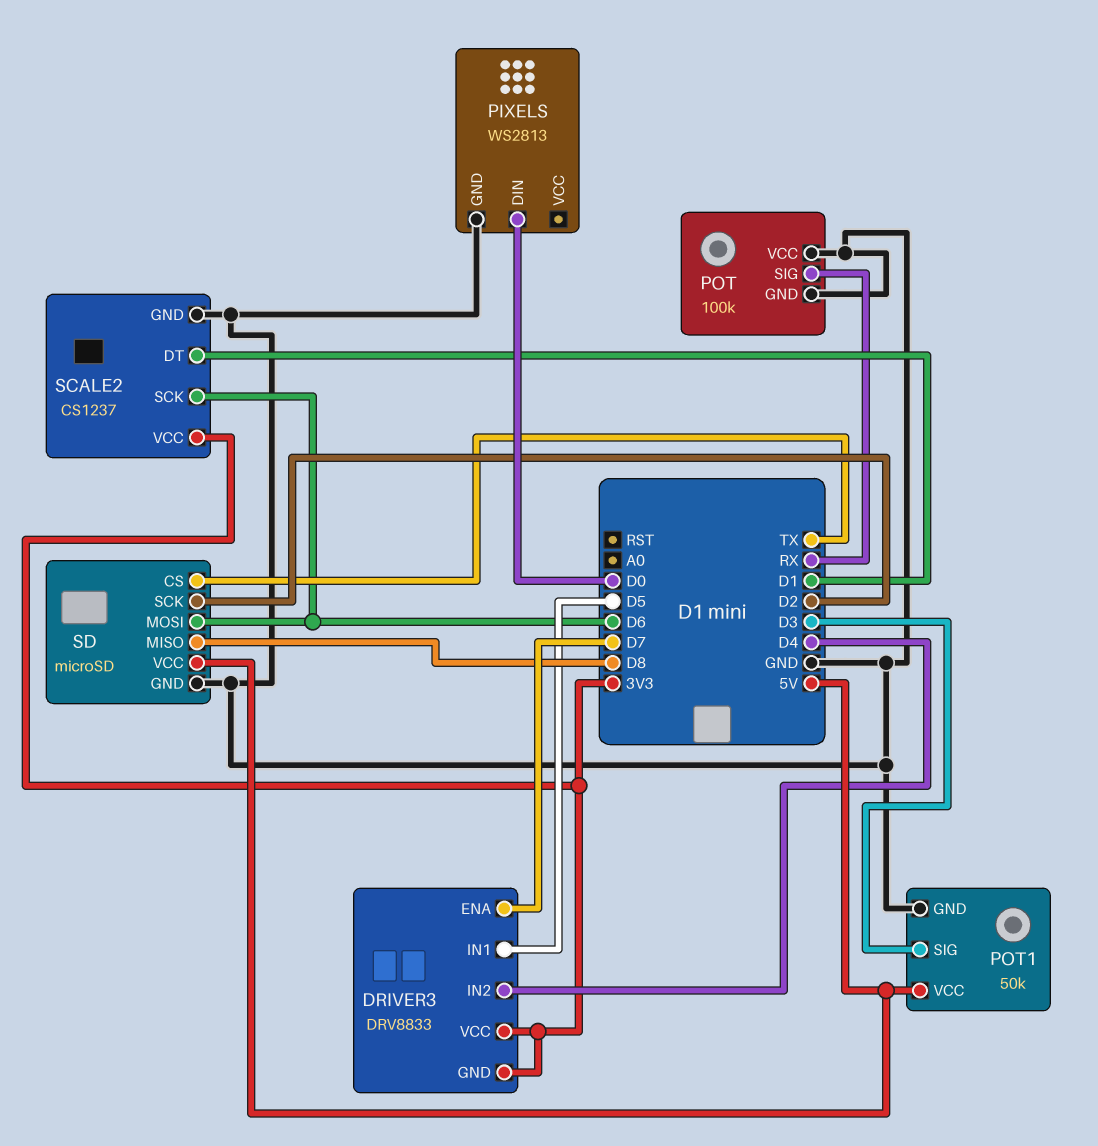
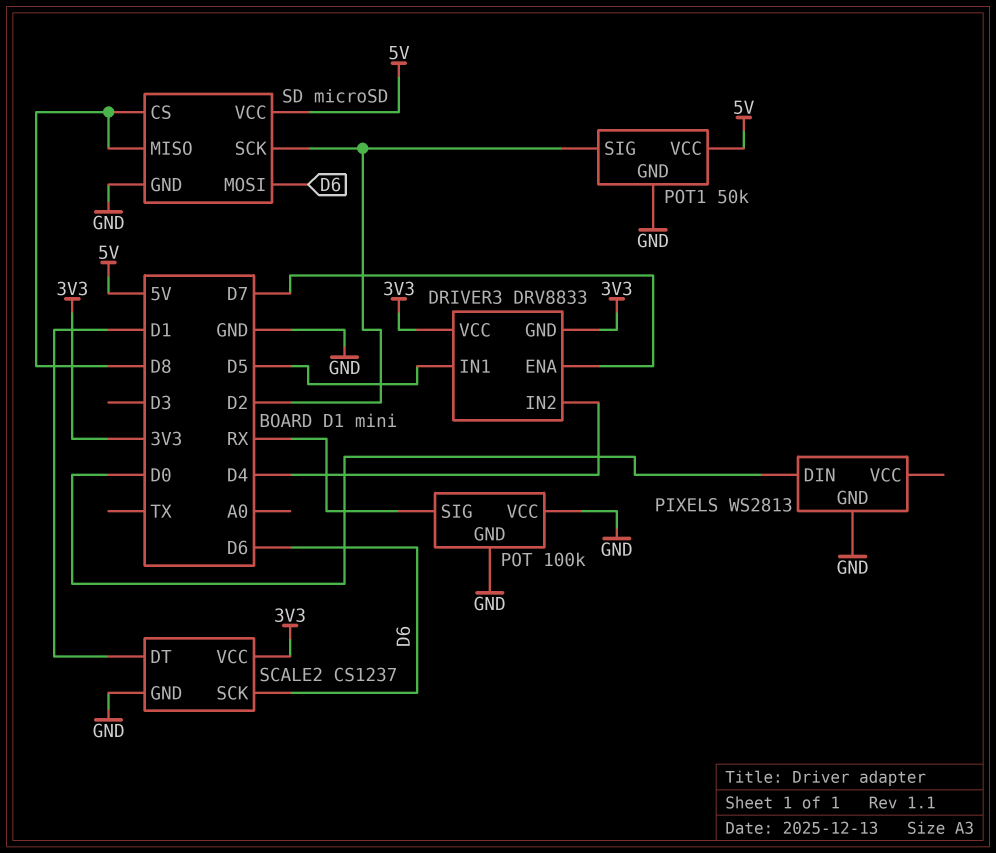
POT1 pin SIG: D3 -> D2
SD pin CS: TX -> D8

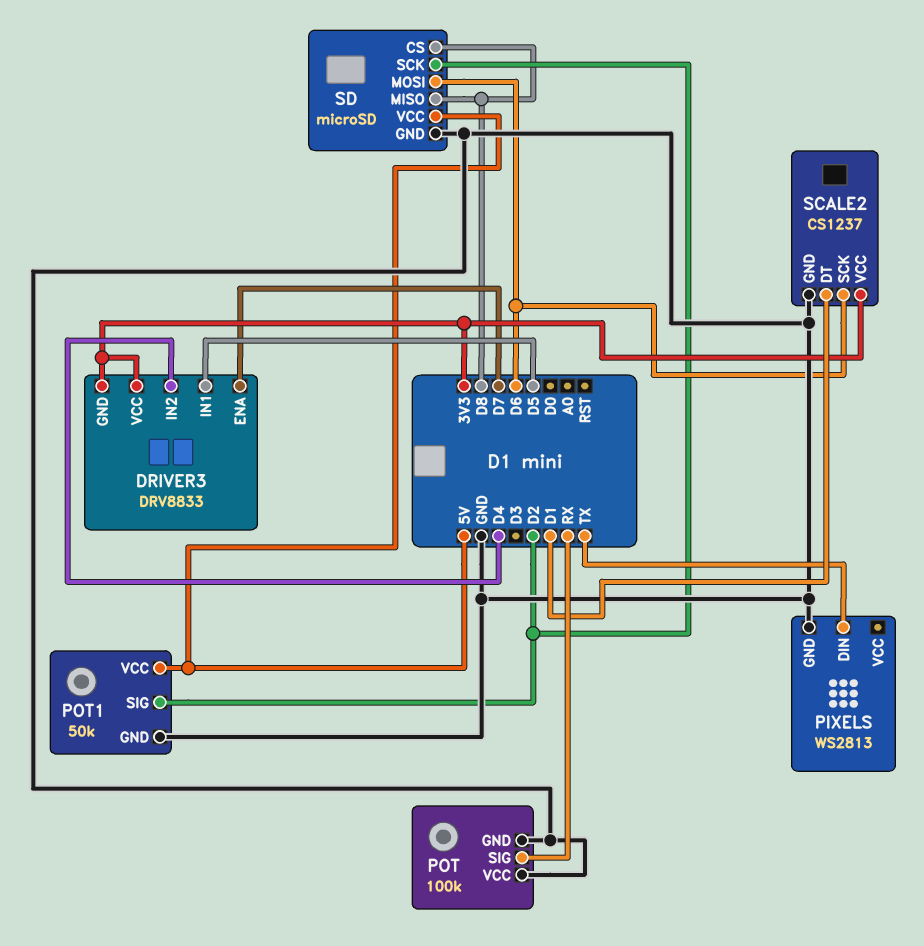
PIXELS pin DIN: D0 -> TX

